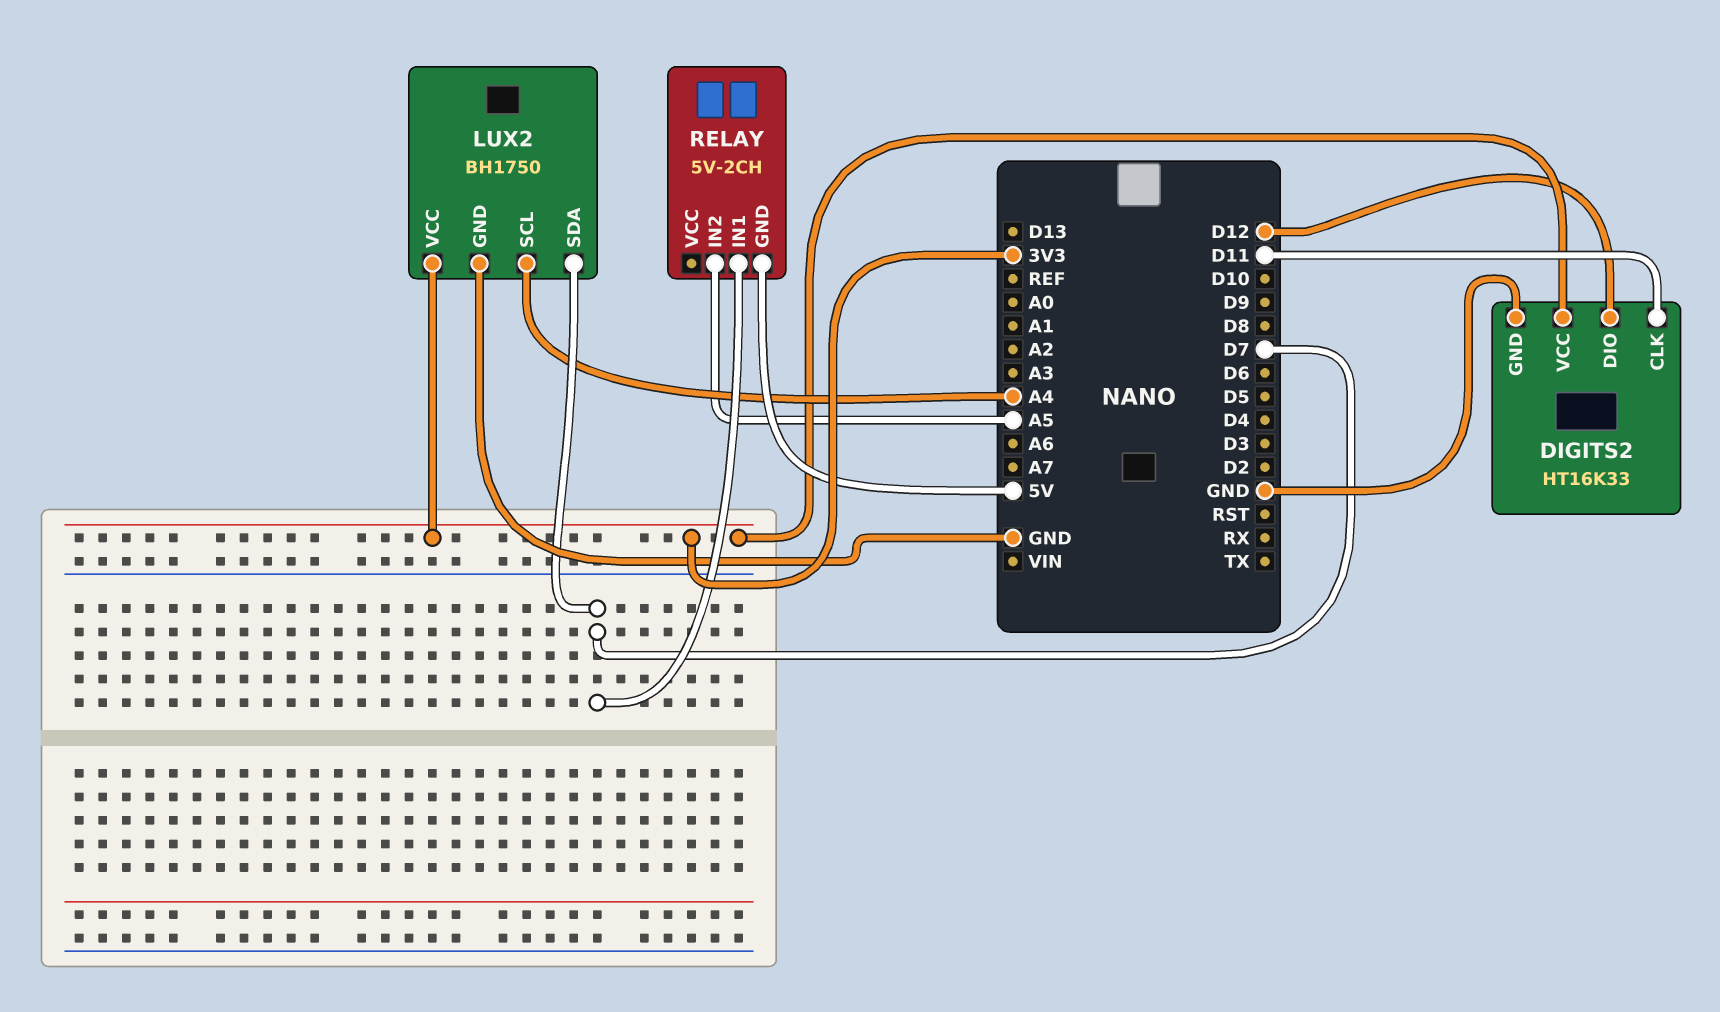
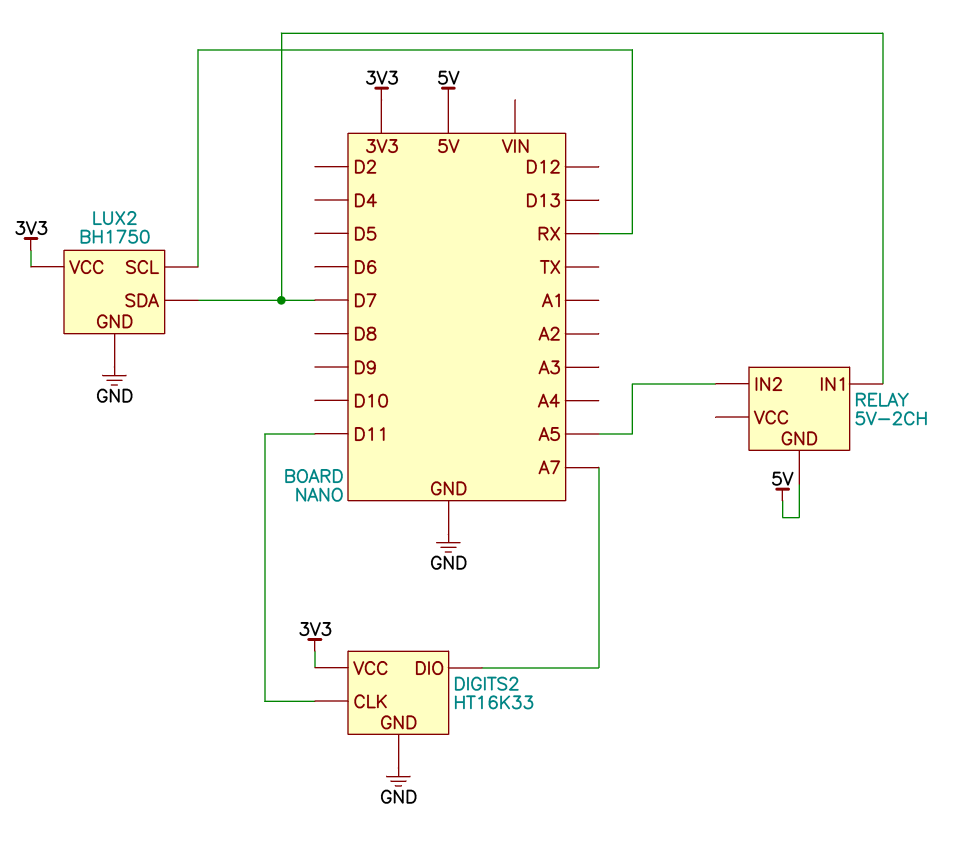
DIGITS2 pin DIO: D12 -> A7
LUX2 pin SCL: A4 -> RX

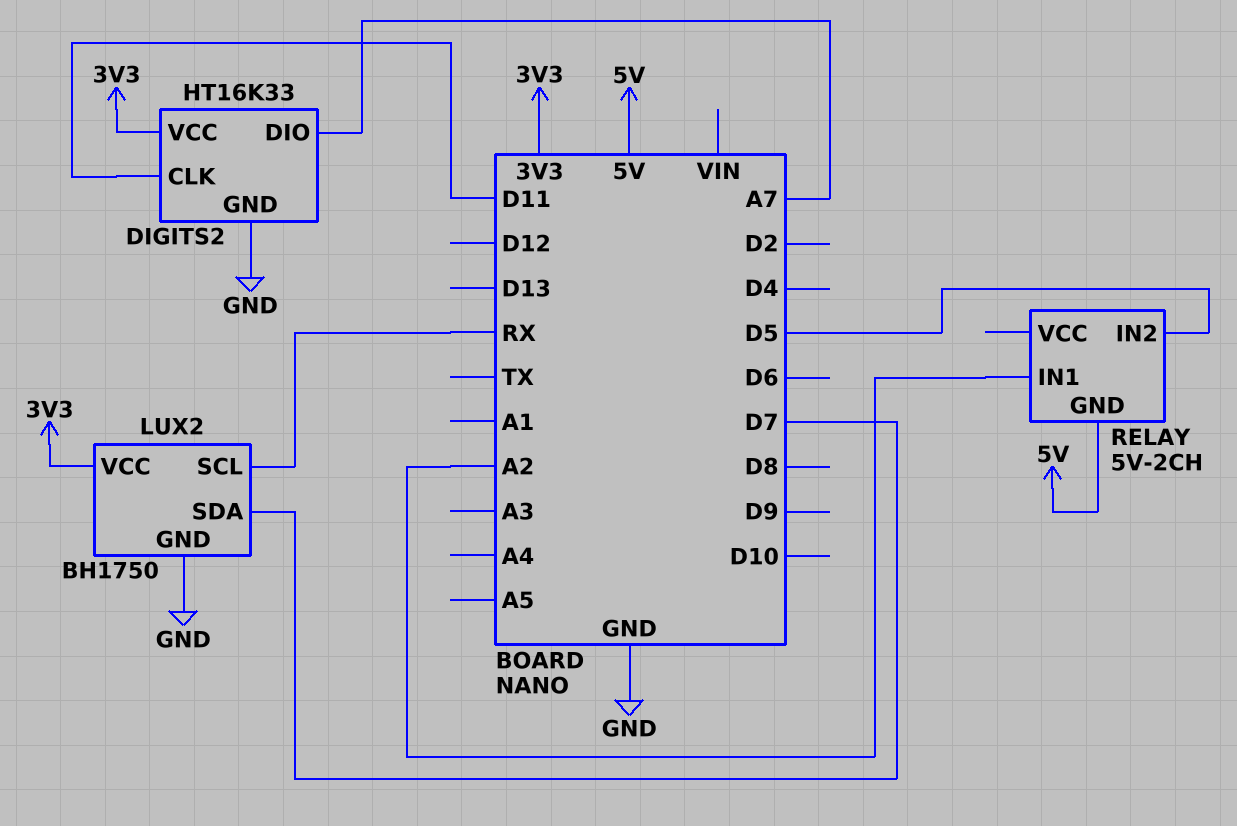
RELAY pin IN1: D7 -> A2
RELAY pin IN2: A5 -> D5

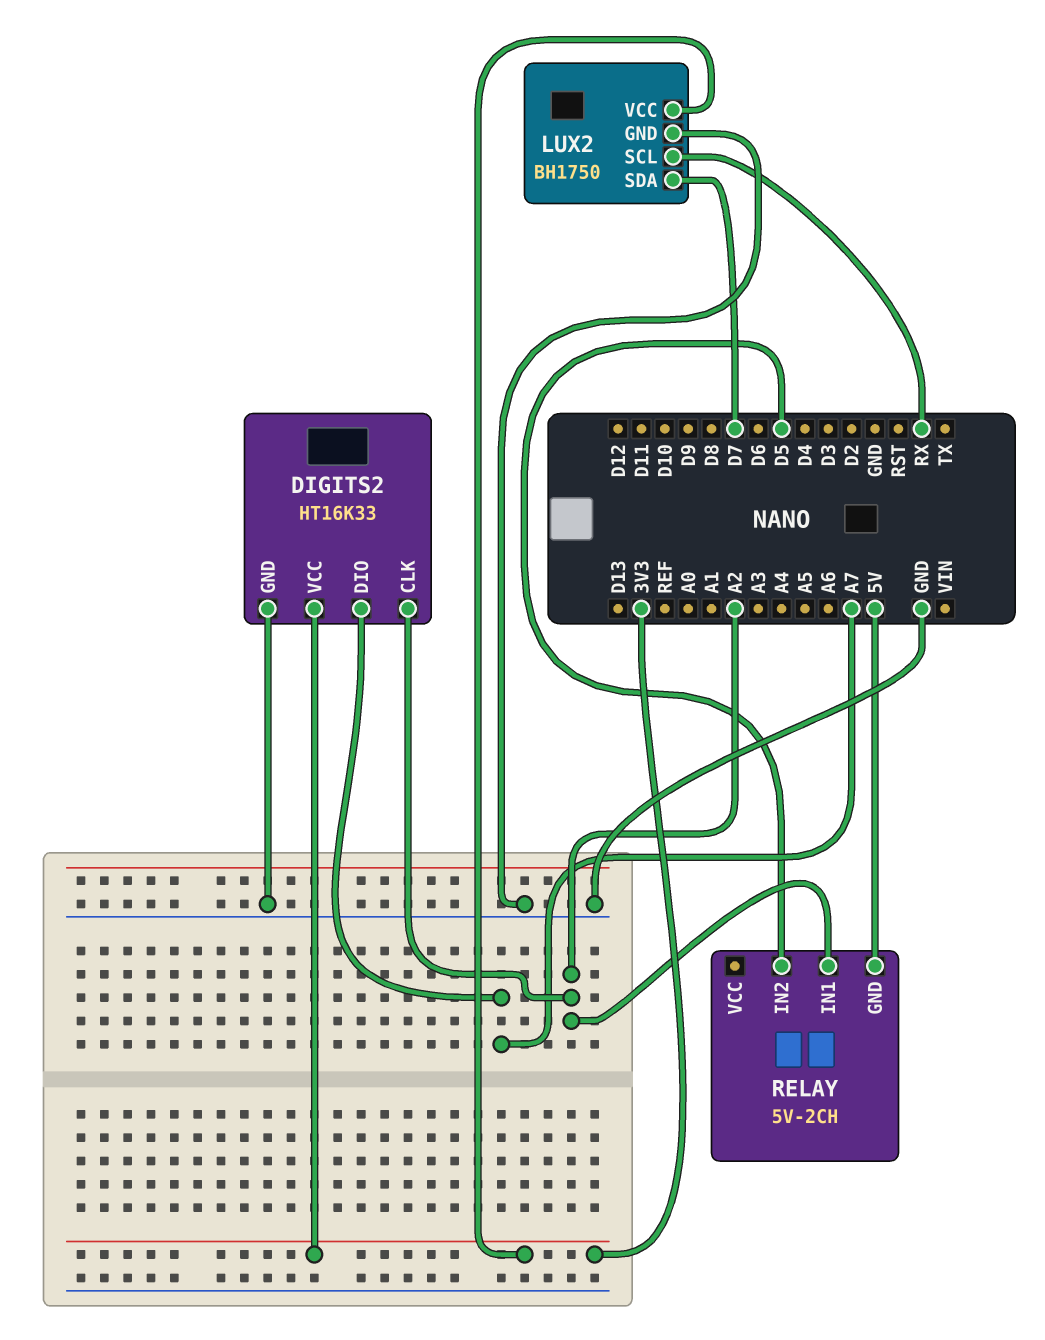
DIGITS2 pin CLK: D11 -> A2

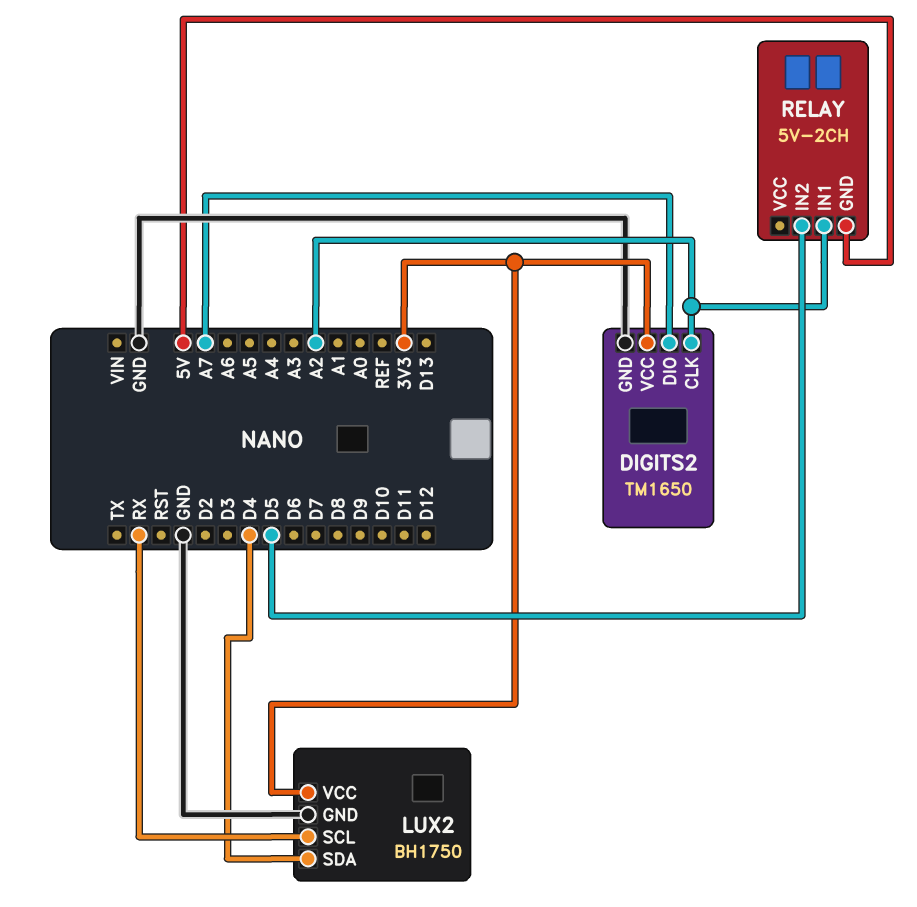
DIGITS2: HT16K33 -> TM1650
LUX2 pin SDA: D7 -> D4

